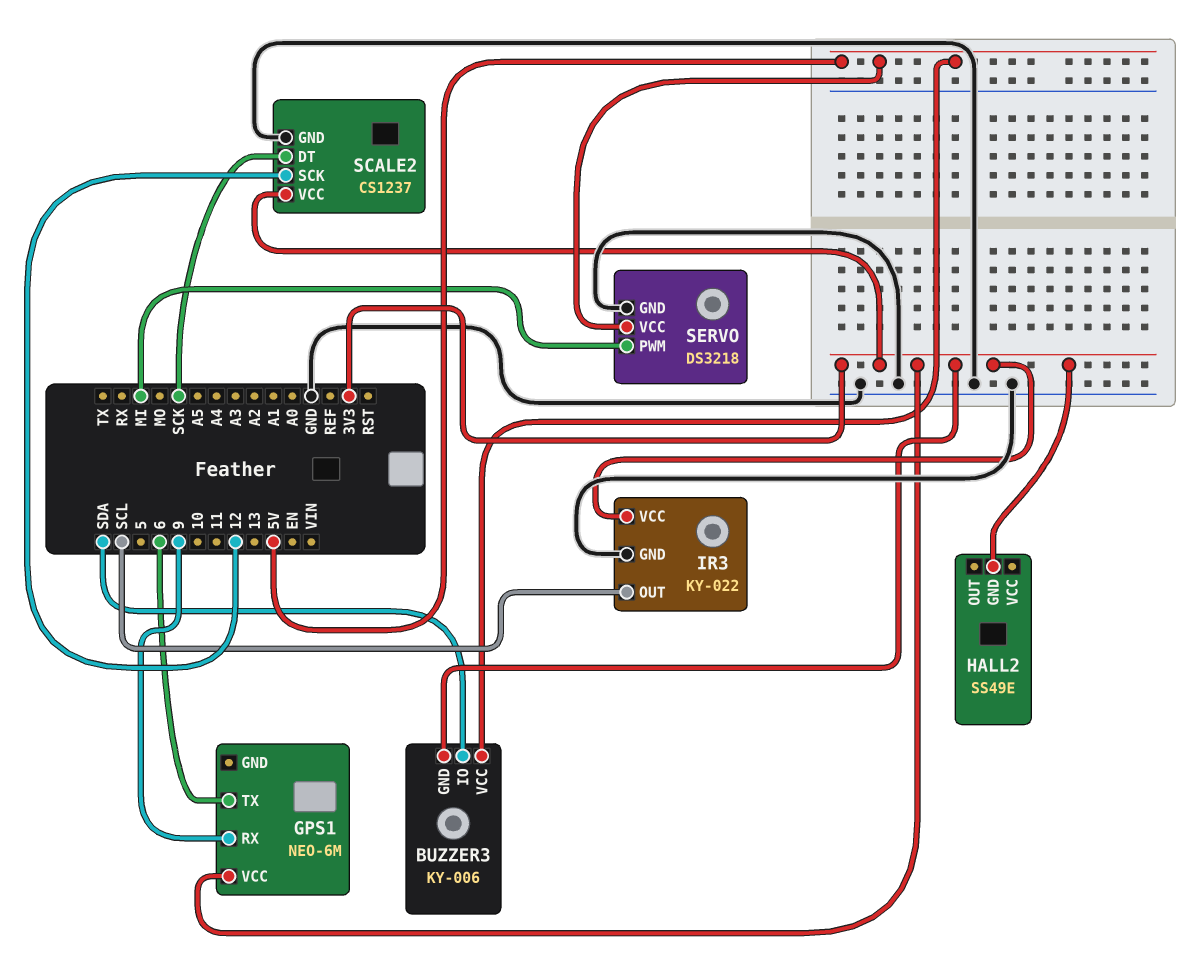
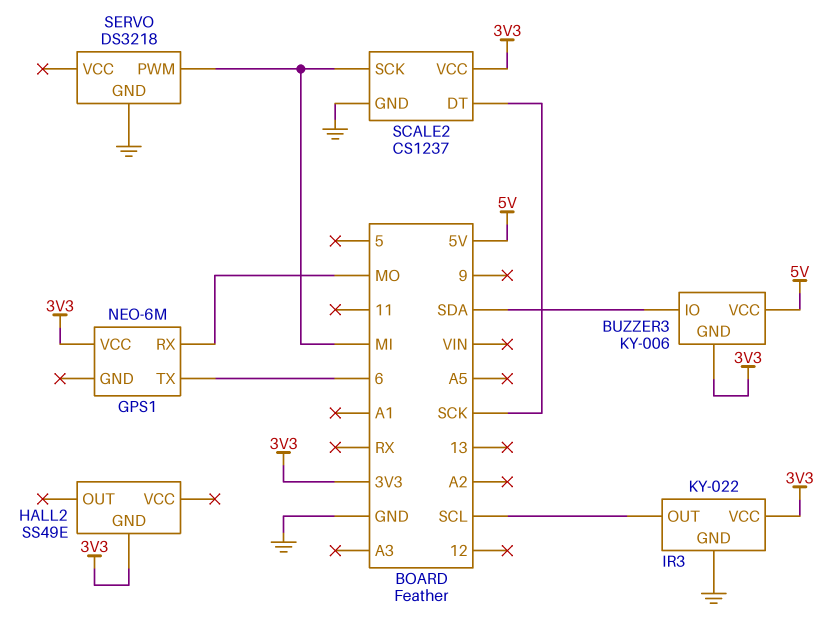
GPS1 pin RX: 9 -> MO
SCALE2 pin SCK: 12 -> MI
SERVO pin VCC: 5V -> none

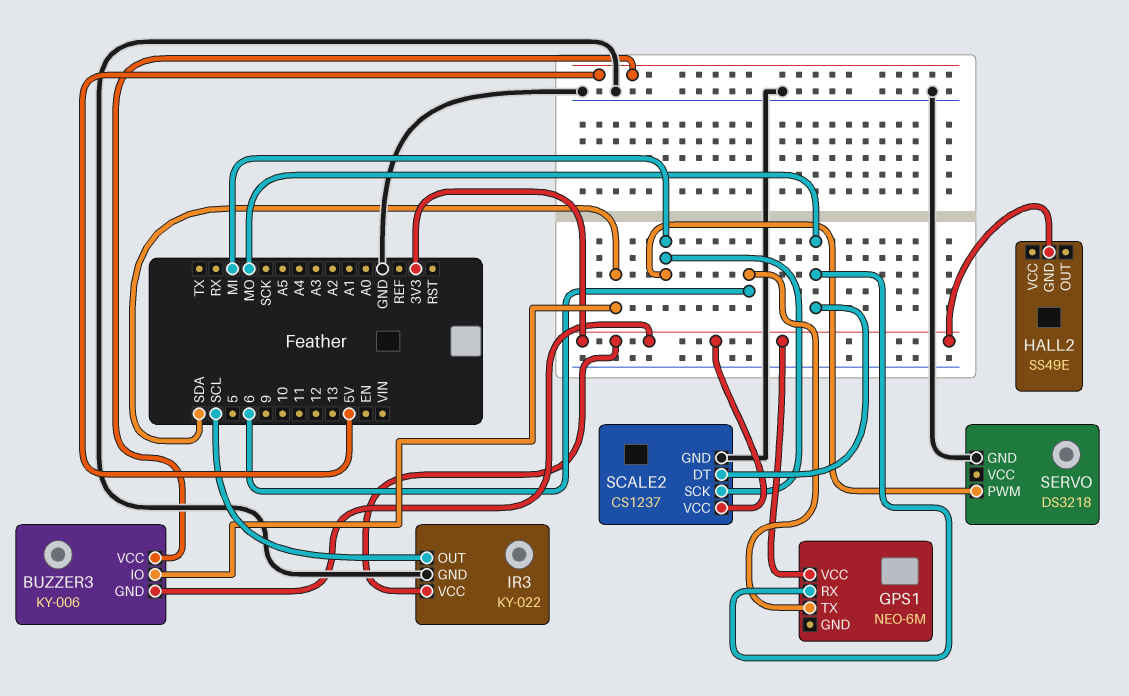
SCALE2 pin DT: SCK -> MO

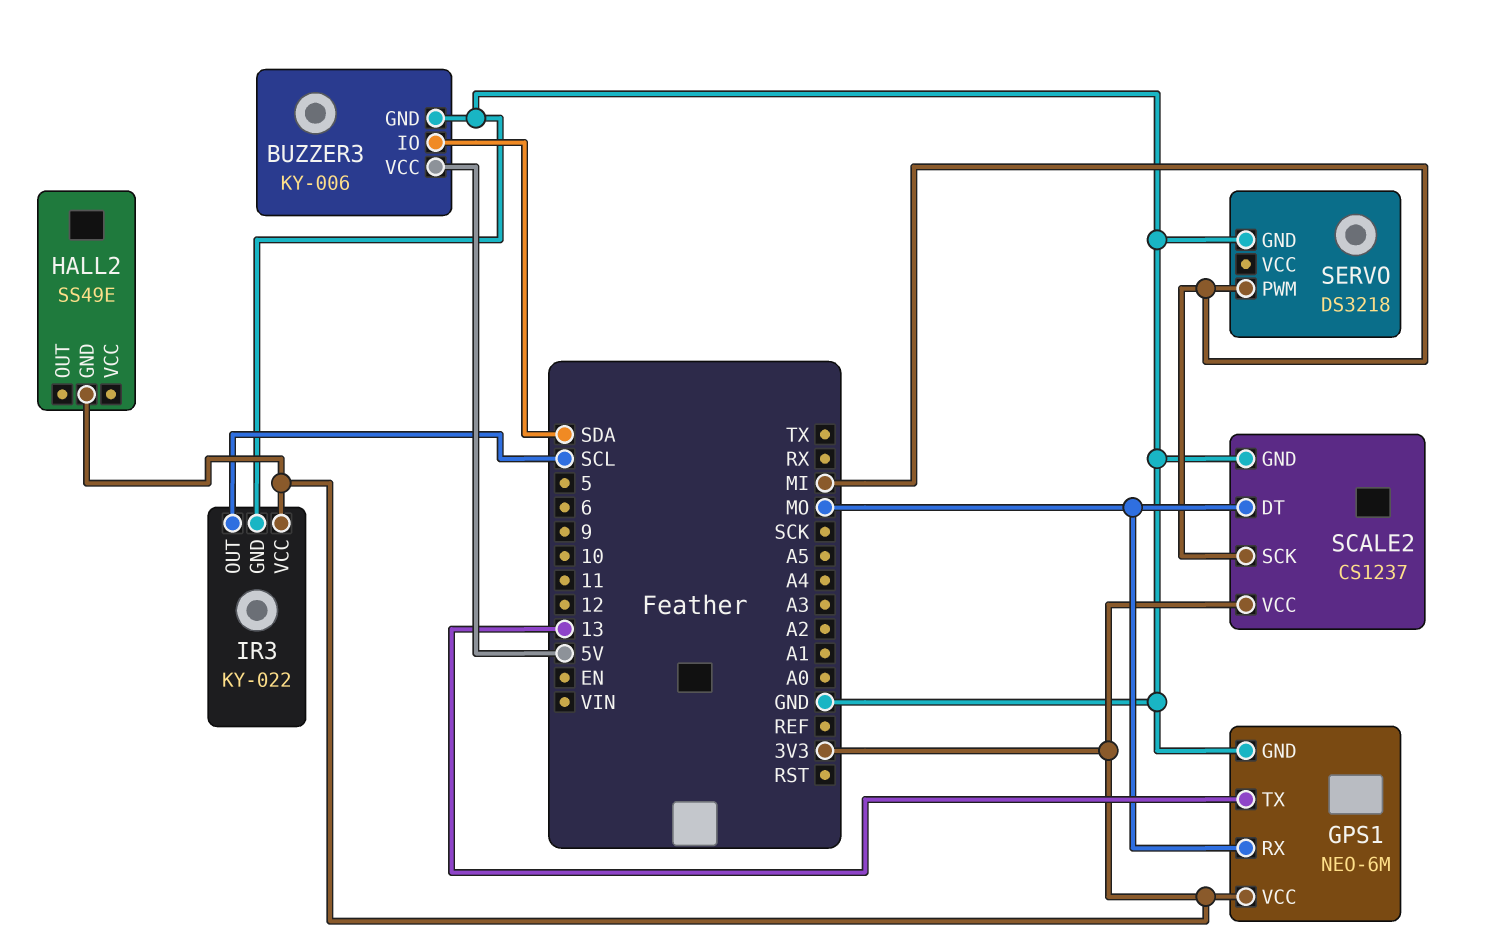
BUZZER3 pin GND: 3V3 -> GND
GPS1 pin GND: none -> GND
GPS1 pin TX: 6 -> 13

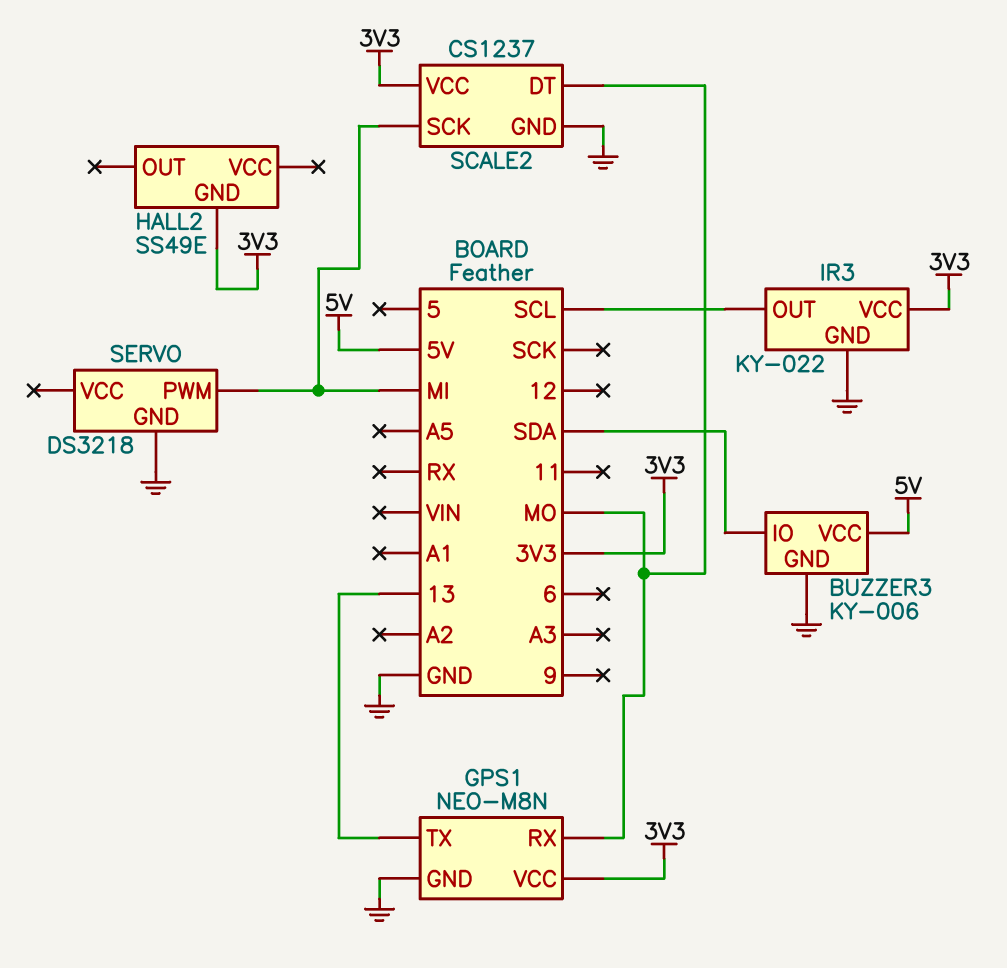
GPS1: NEO-6M -> NEO-M8N

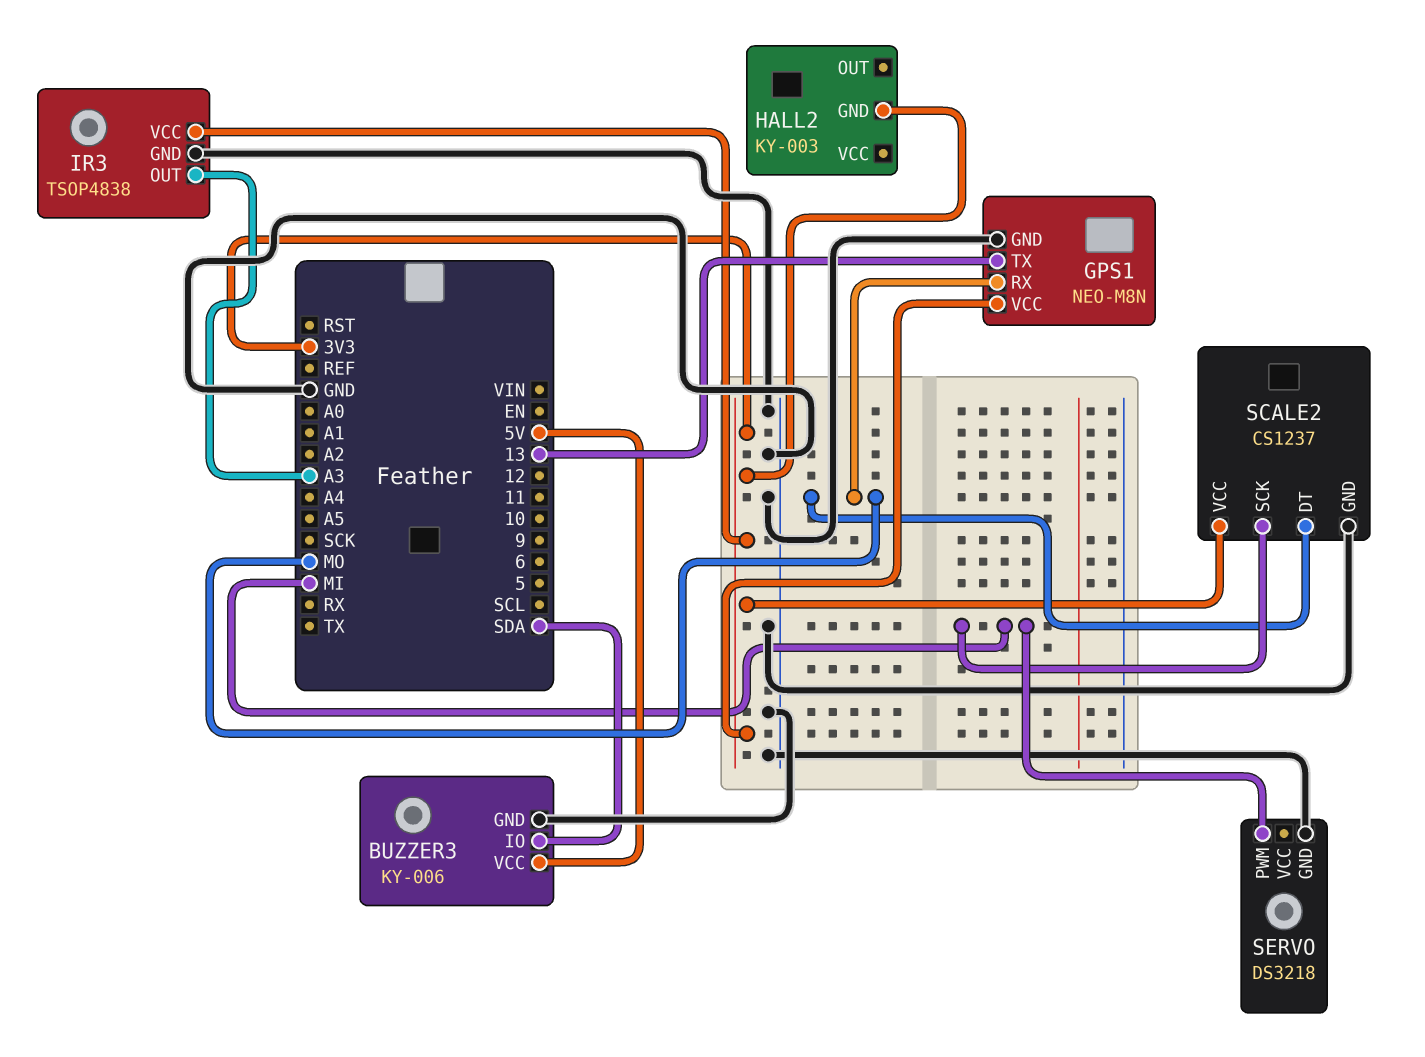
HALL2: SS49E -> KY-003
IR3: KY-022 -> TSOP4838
IR3 pin OUT: SCL -> A3

